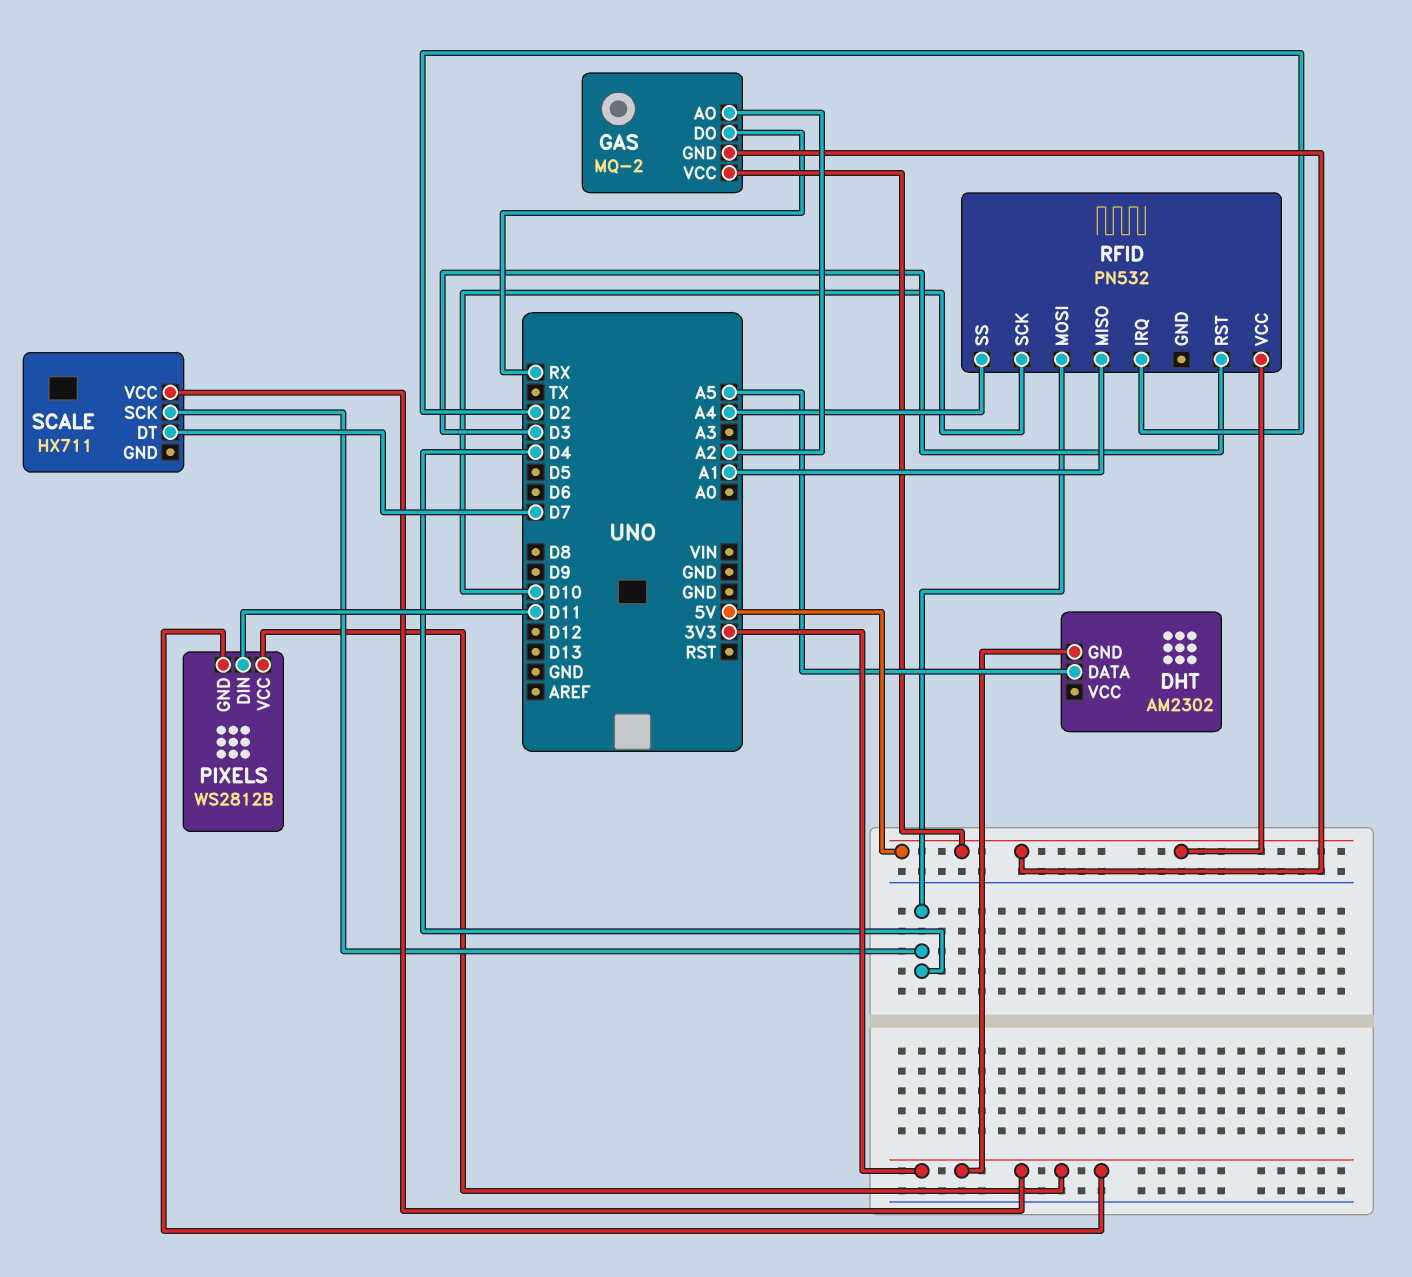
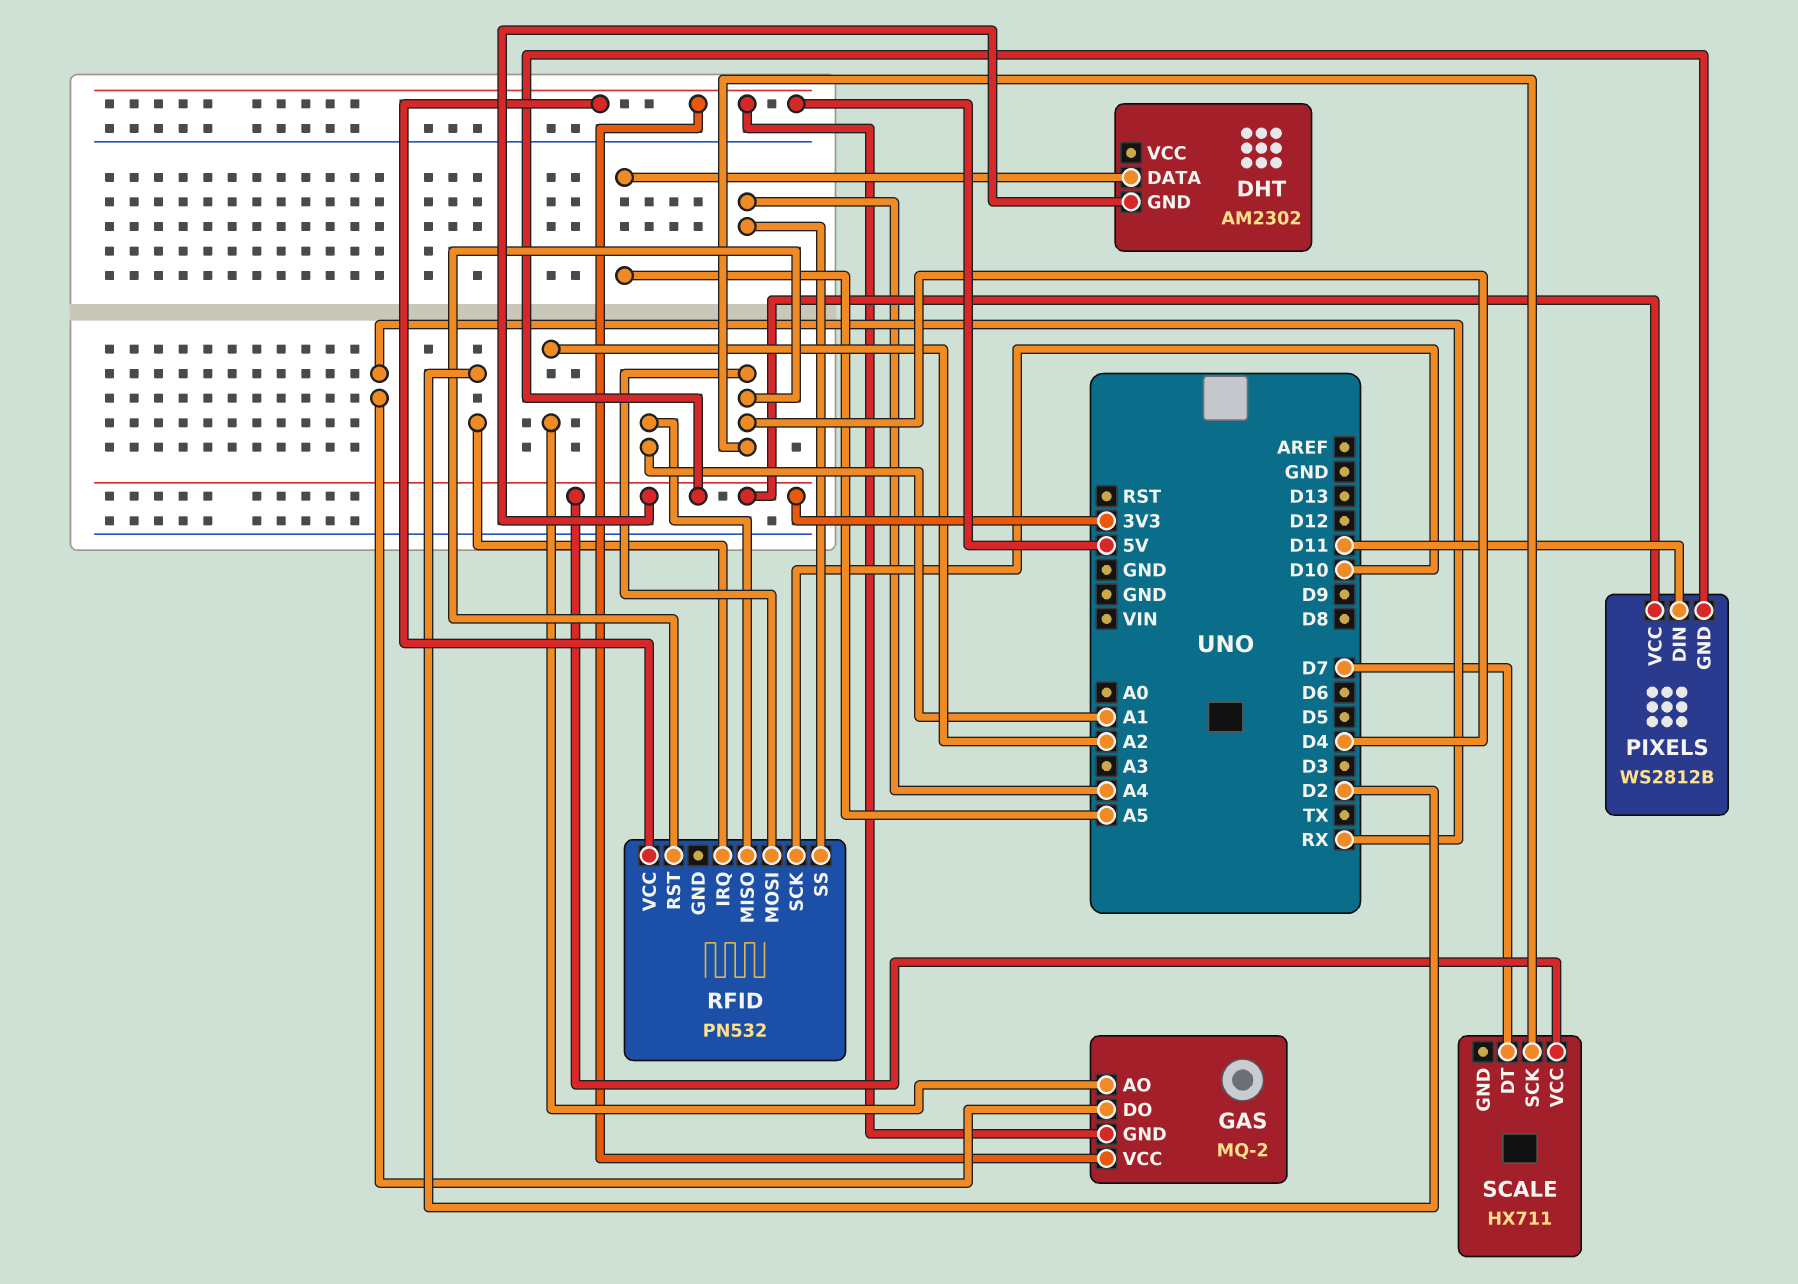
RFID pin RST: D3 -> D4

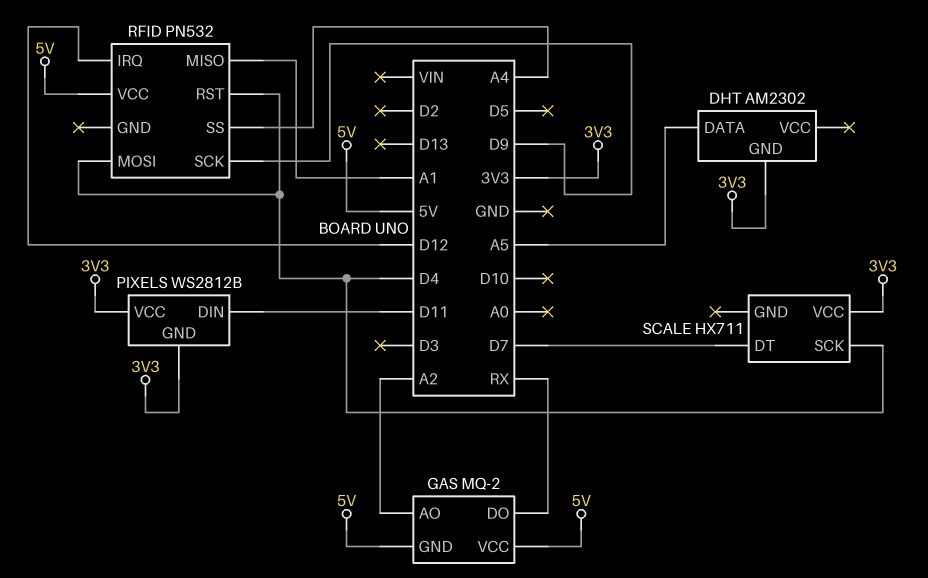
RFID pin IRQ: D2 -> D12
RFID pin SCK: D10 -> D9

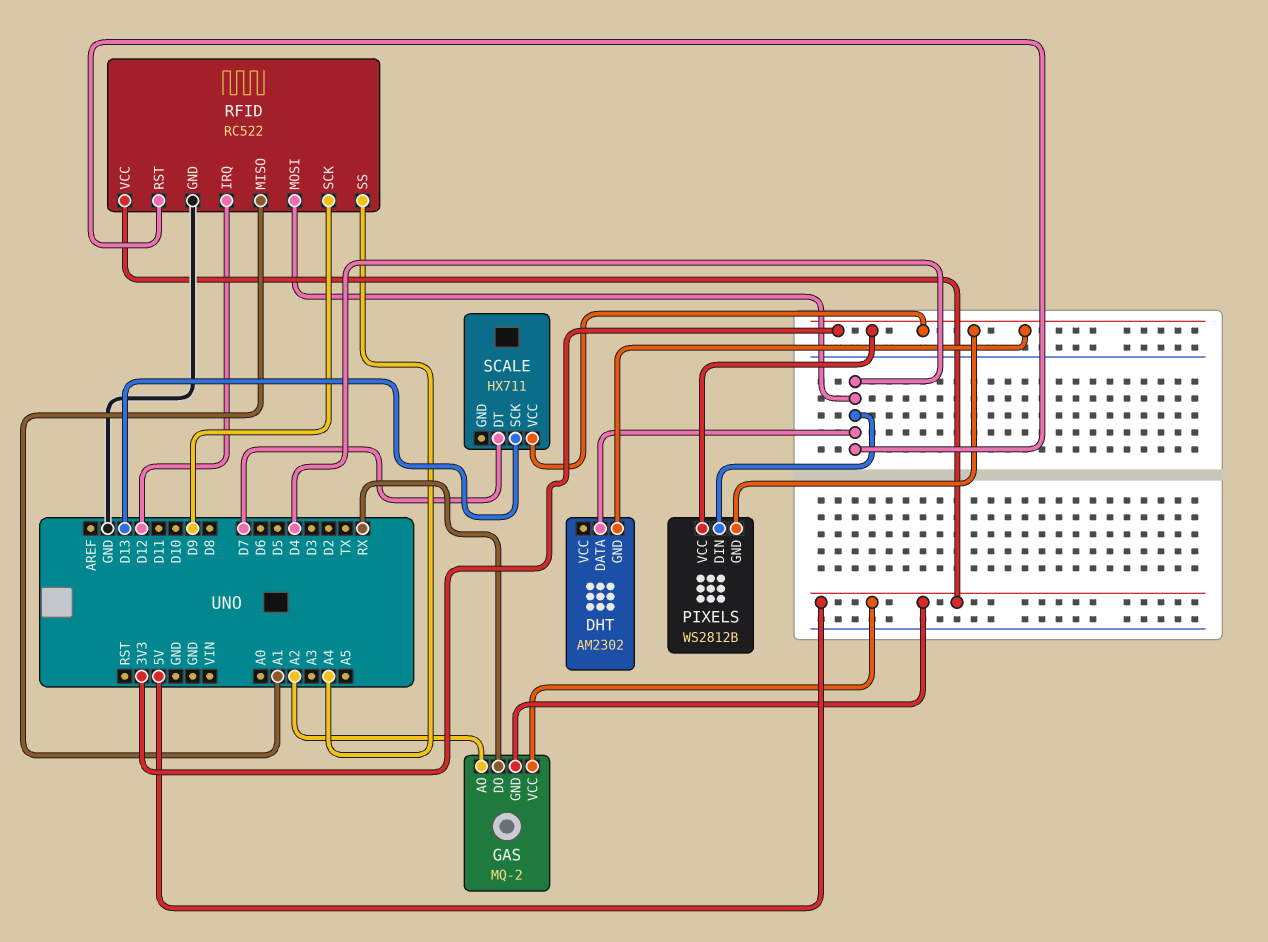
DHT pin DATA: A5 -> D4
PIXELS pin DIN: D11 -> D4
RFID: PN532 -> RC522
RFID pin GND: none -> GND
SCALE pin SCK: D4 -> D13

